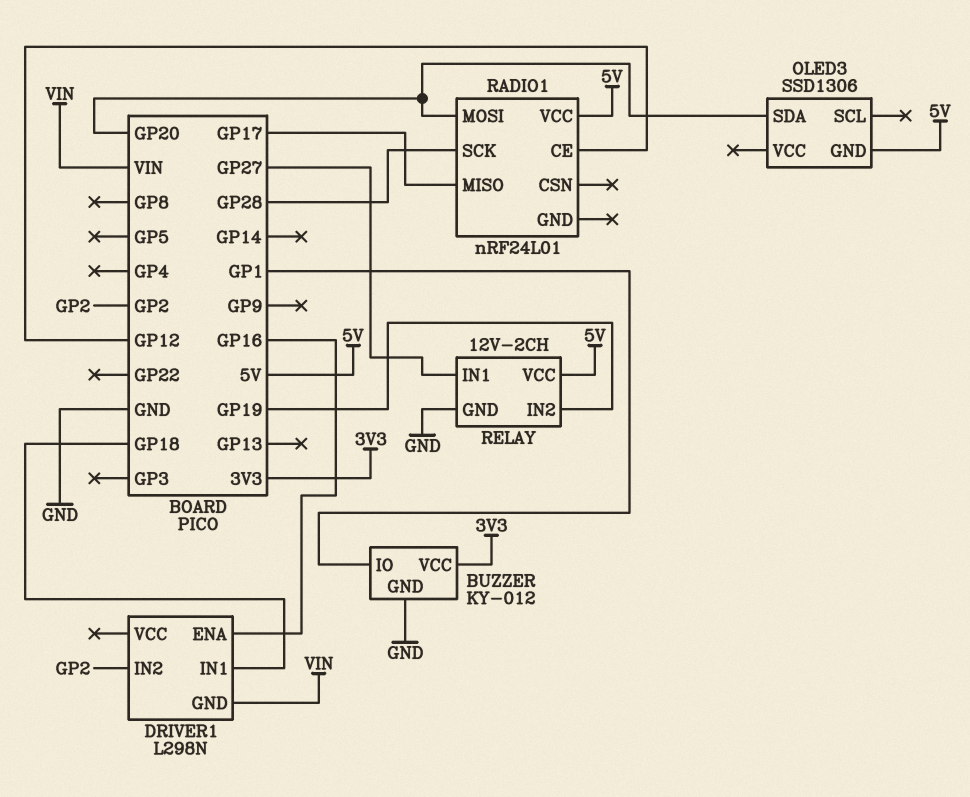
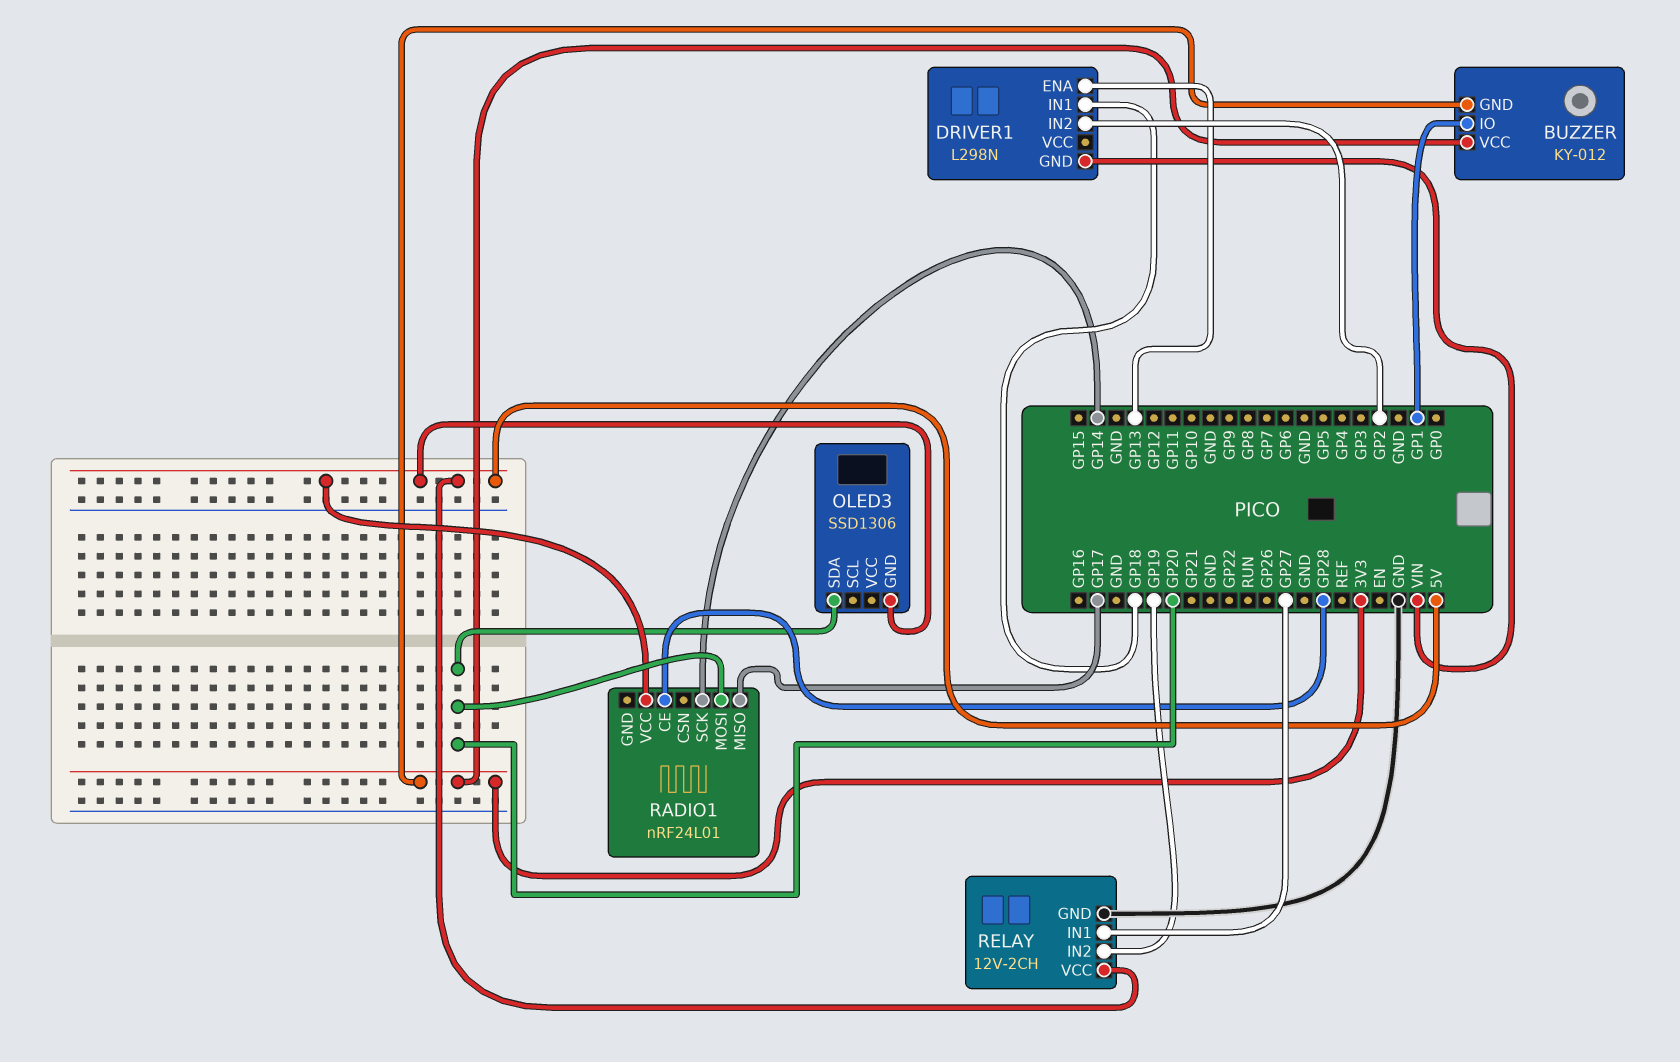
BUZZER pin GND: GND -> 3V3
DRIVER1 pin ENA: GP16 -> GP13
RADIO1 pin CE: GP12 -> GP28
RADIO1 pin SCK: GP28 -> GP14

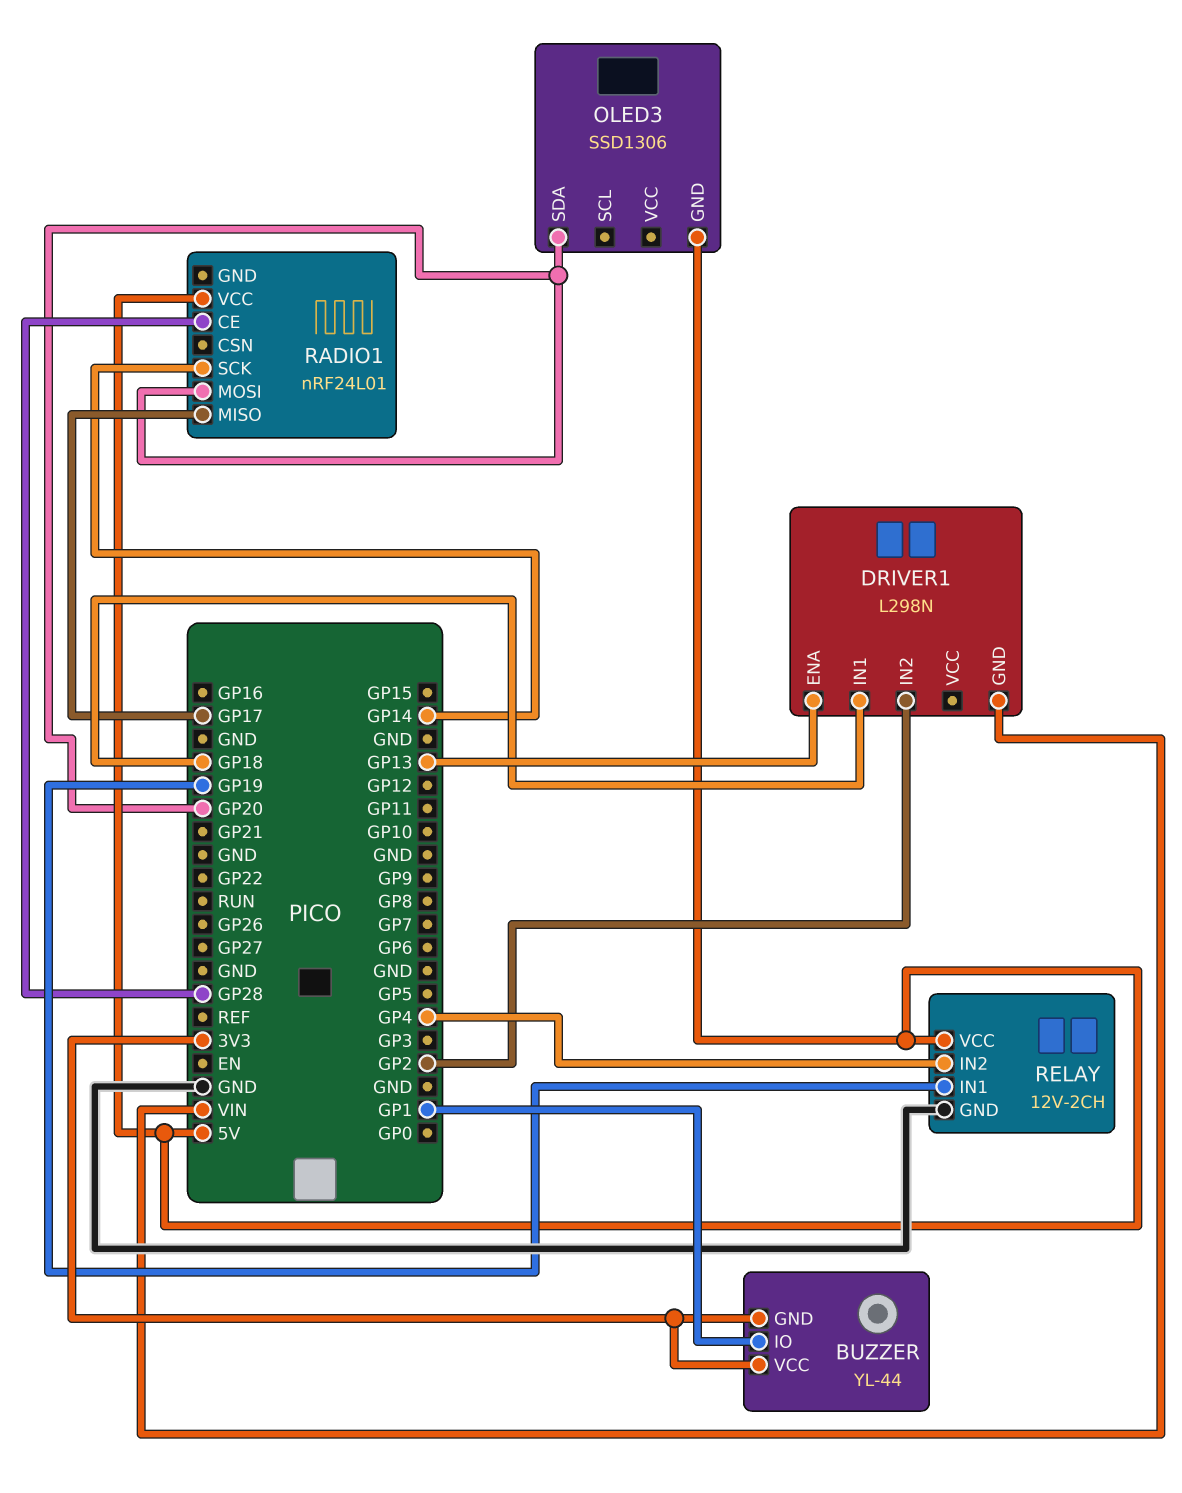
BUZZER: KY-012 -> YL-44
RELAY pin IN1: GP27 -> GP19
RELAY pin IN2: GP19 -> GP4

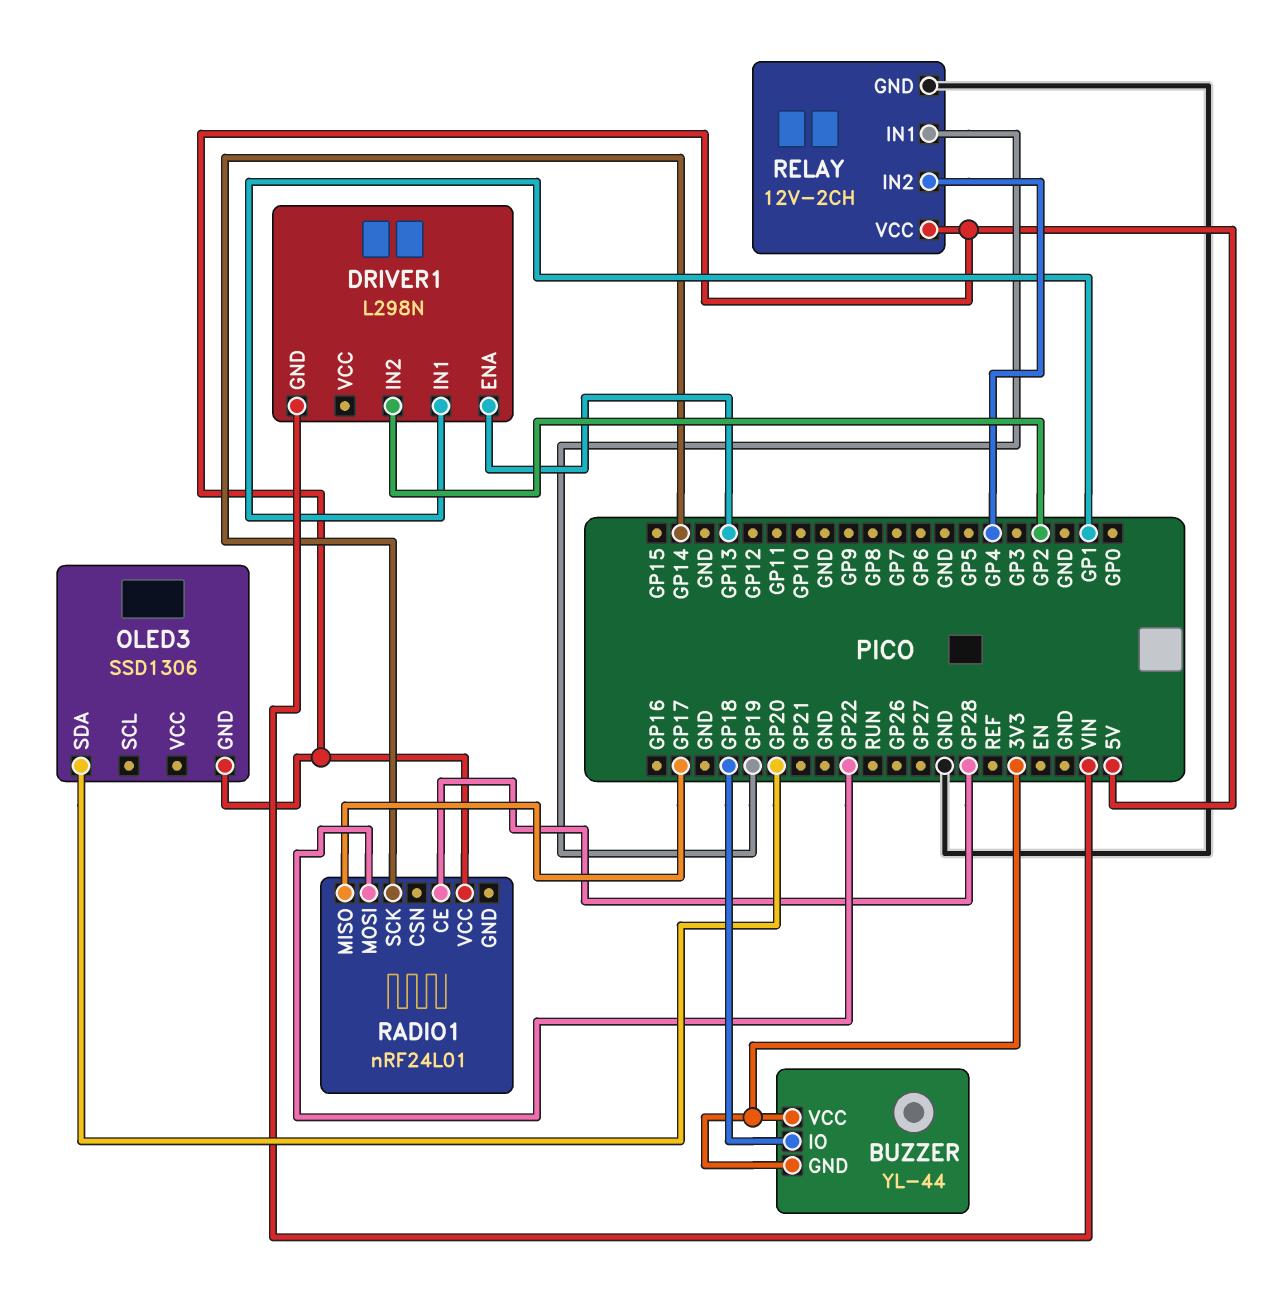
BUZZER pin IO: GP1 -> GP18
DRIVER1 pin IN1: GP18 -> GP1
RADIO1 pin MOSI: GP20 -> GP22

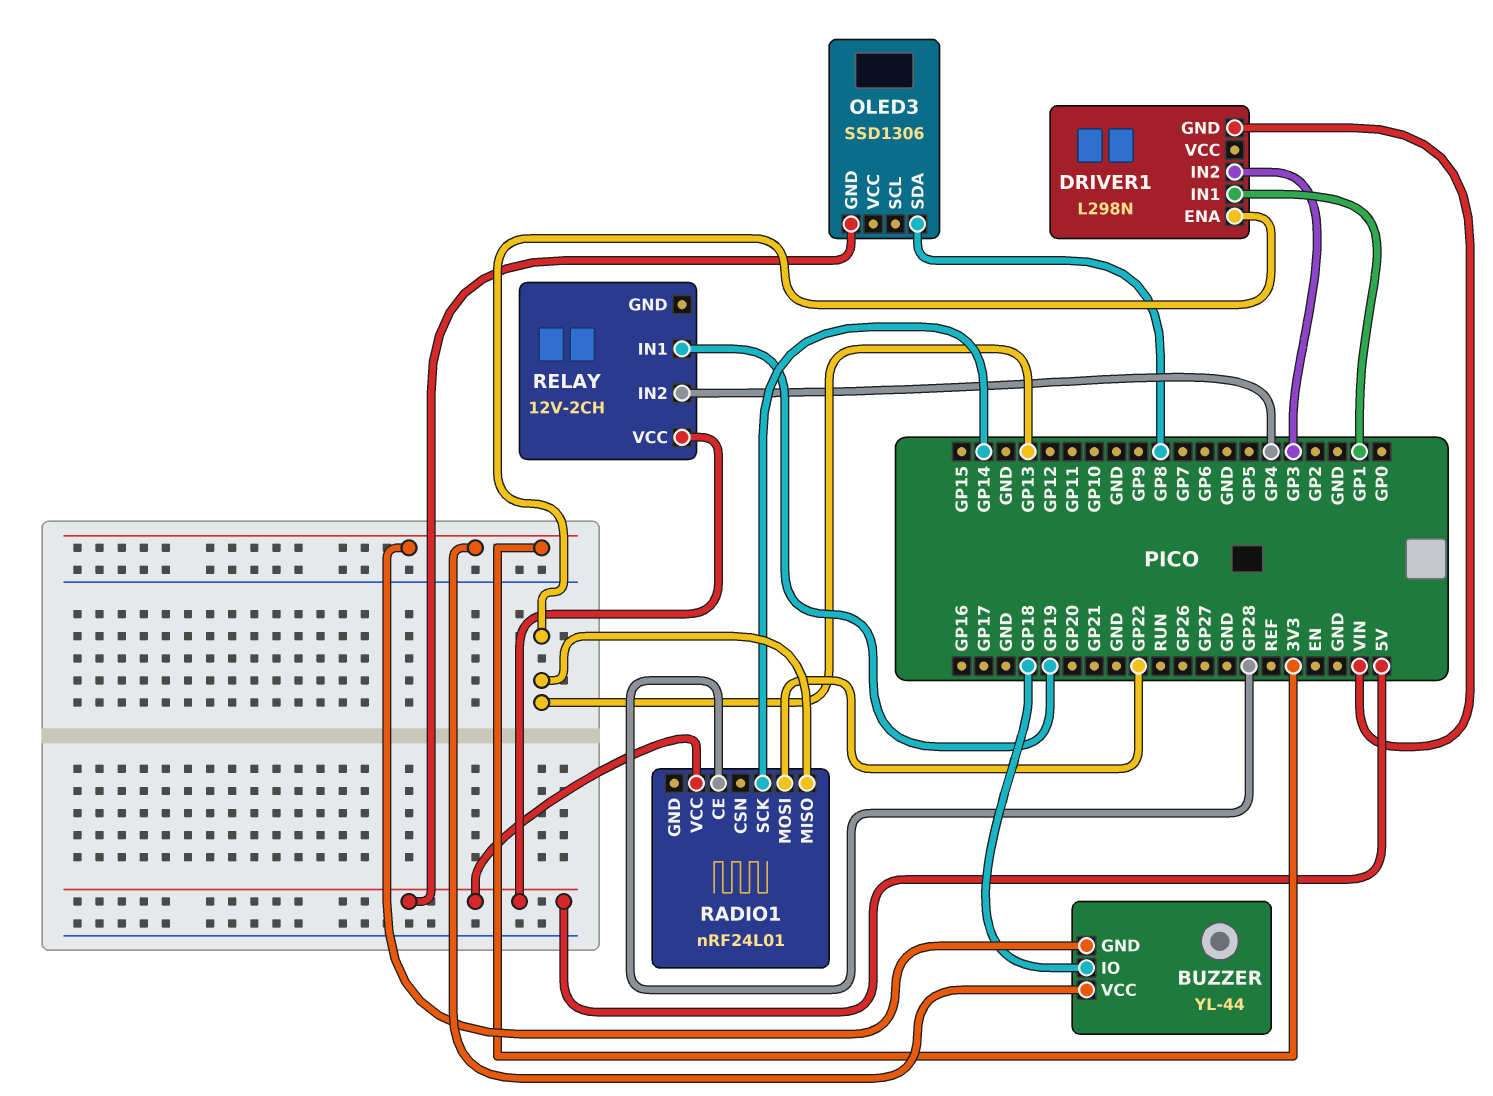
DRIVER1 pin IN2: GP2 -> GP3
OLED3 pin SDA: GP20 -> GP8
RADIO1 pin MISO: GP17 -> GP13
RELAY pin GND: GND -> none

